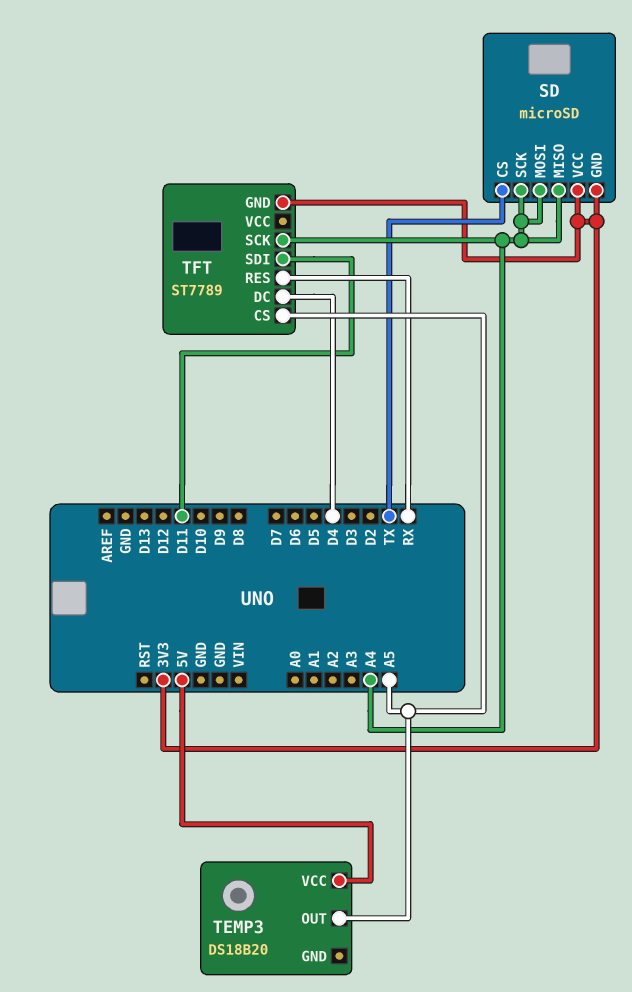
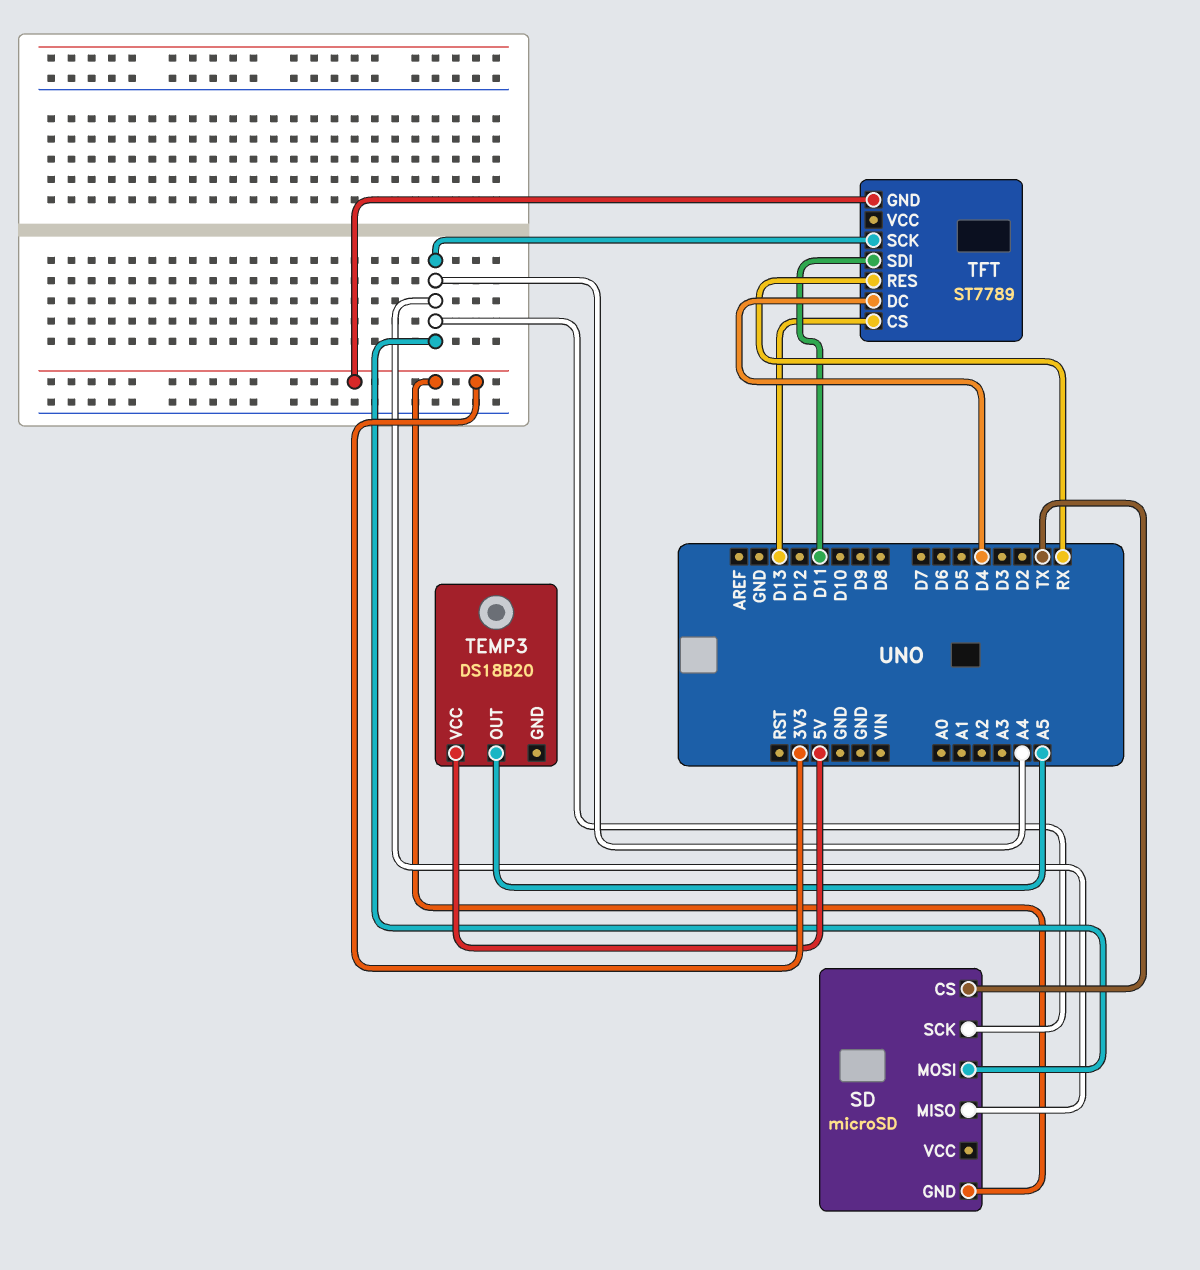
SD pin VCC: 3V3 -> none
TFT pin CS: A5 -> D13

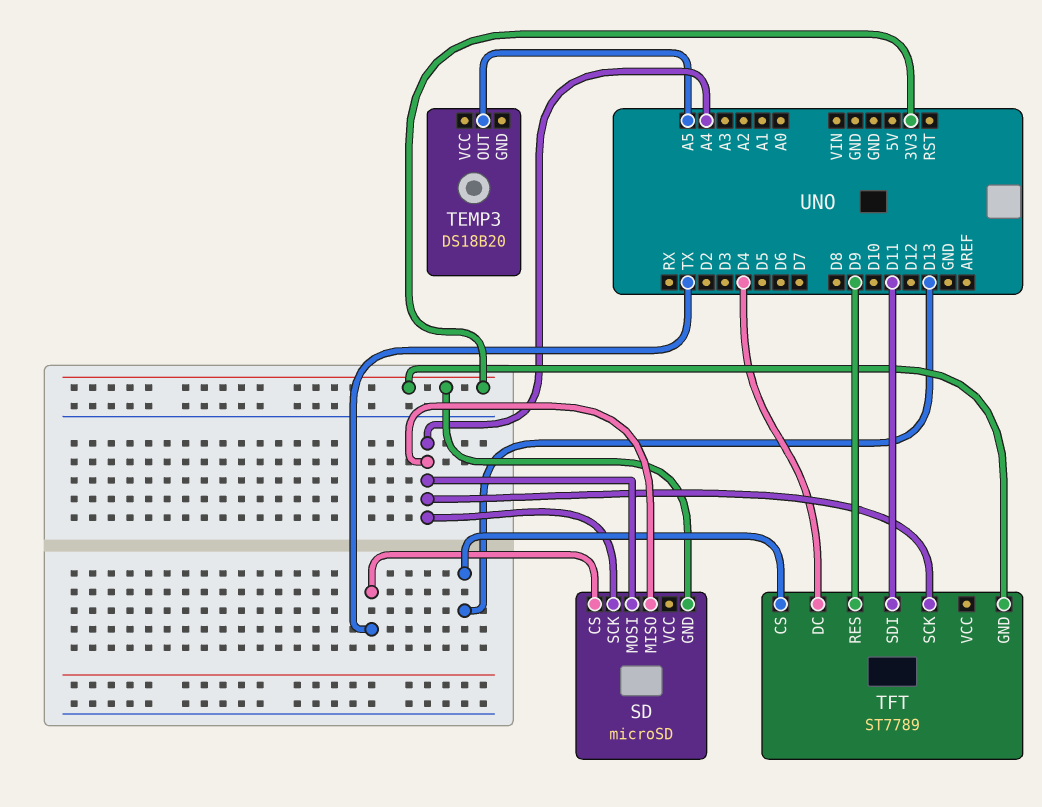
TEMP3 pin VCC: 5V -> none
TFT pin RES: RX -> D9

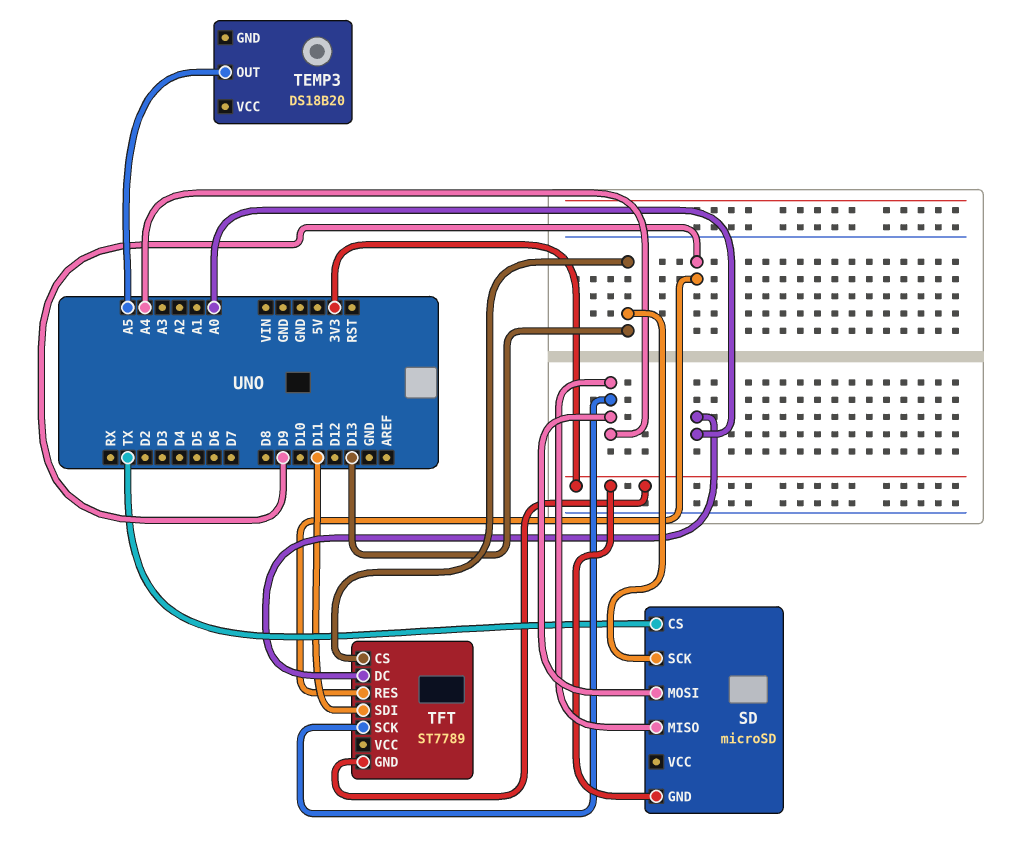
SD pin SCK: A4 -> D13
TFT pin DC: D4 -> A0

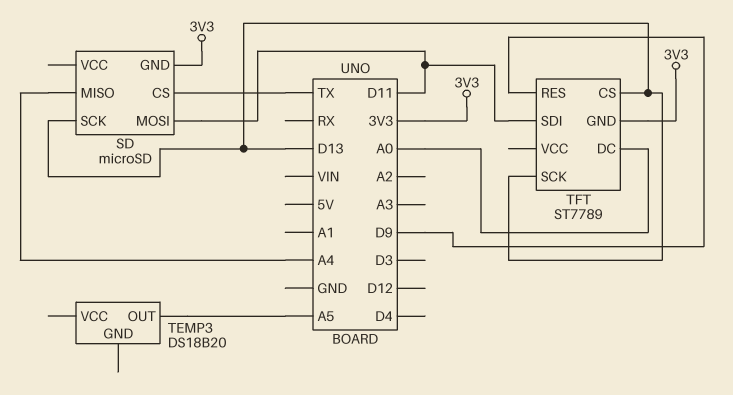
SD pin MOSI: A4 -> D11
TFT pin SCK: A4 -> D13

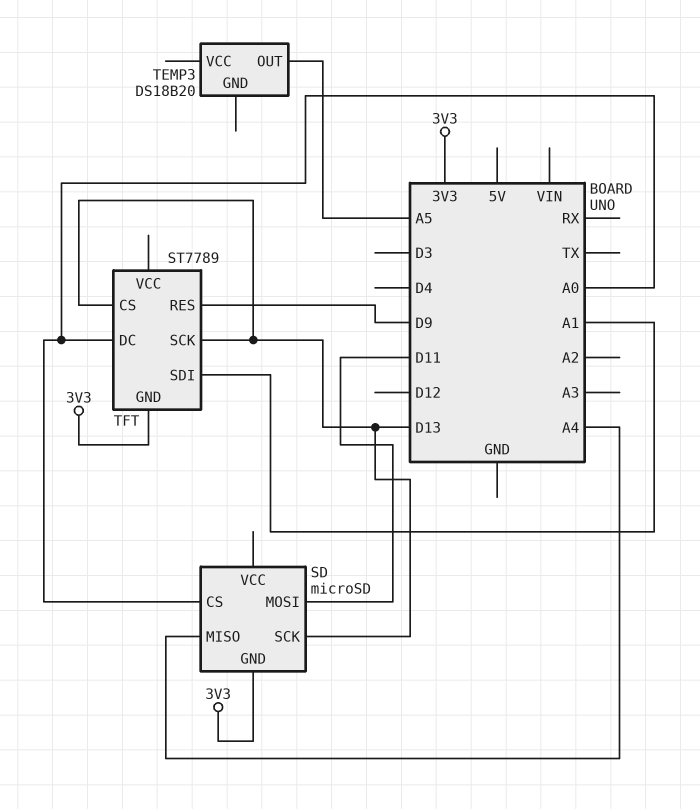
SD pin CS: TX -> A0
TFT pin SDI: D11 -> A1

